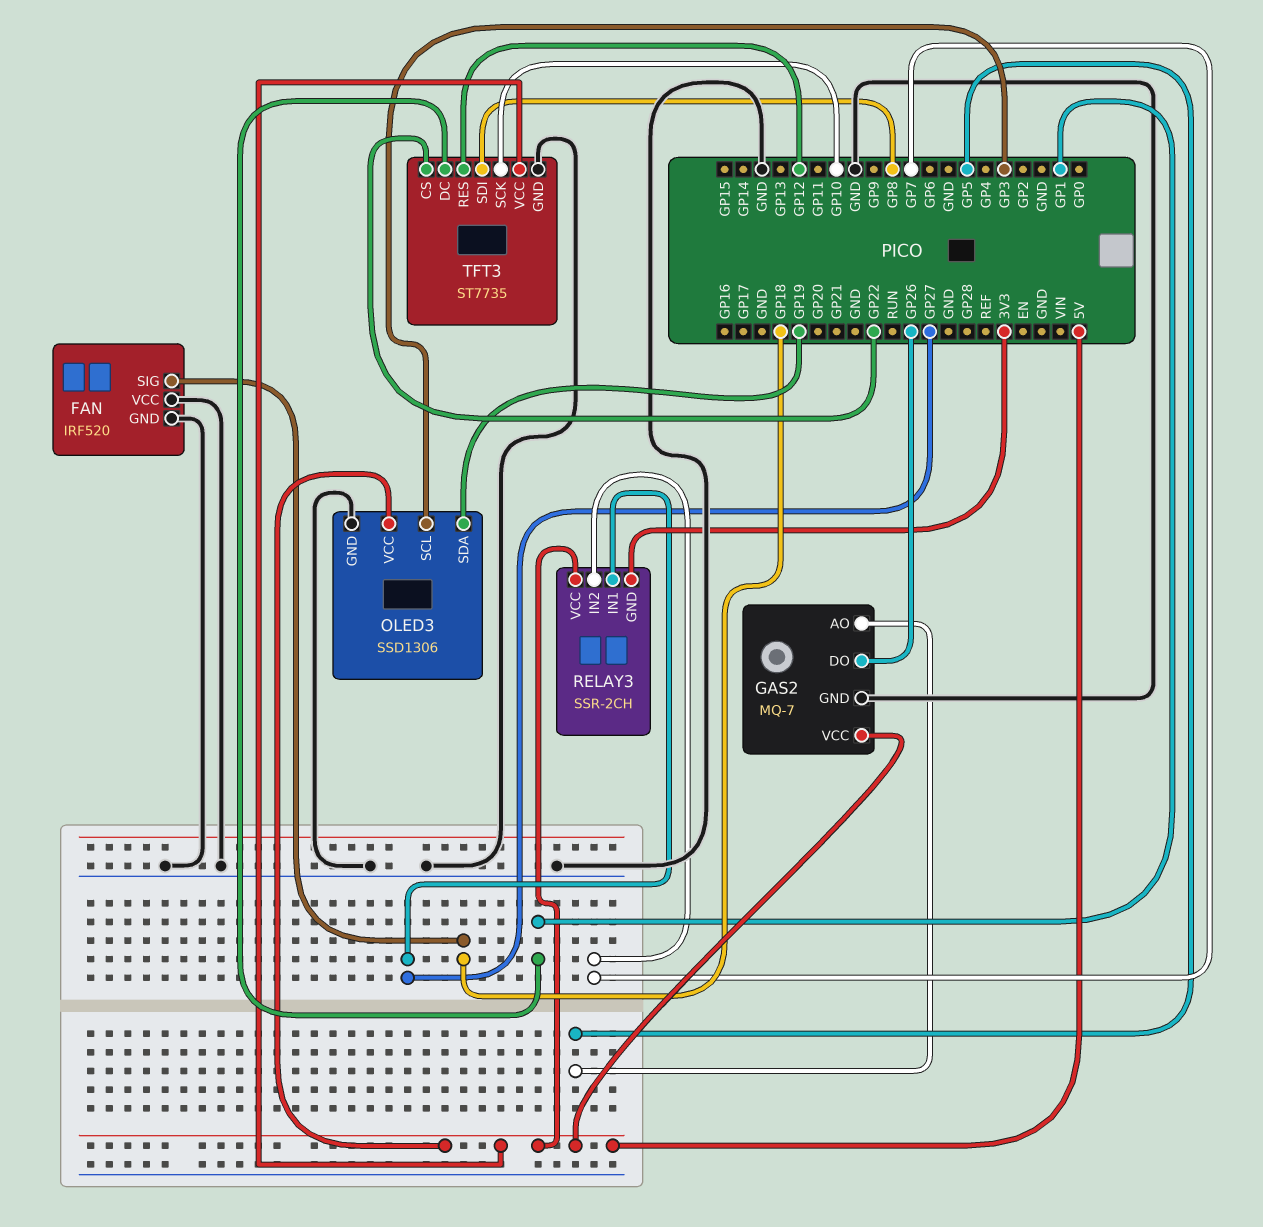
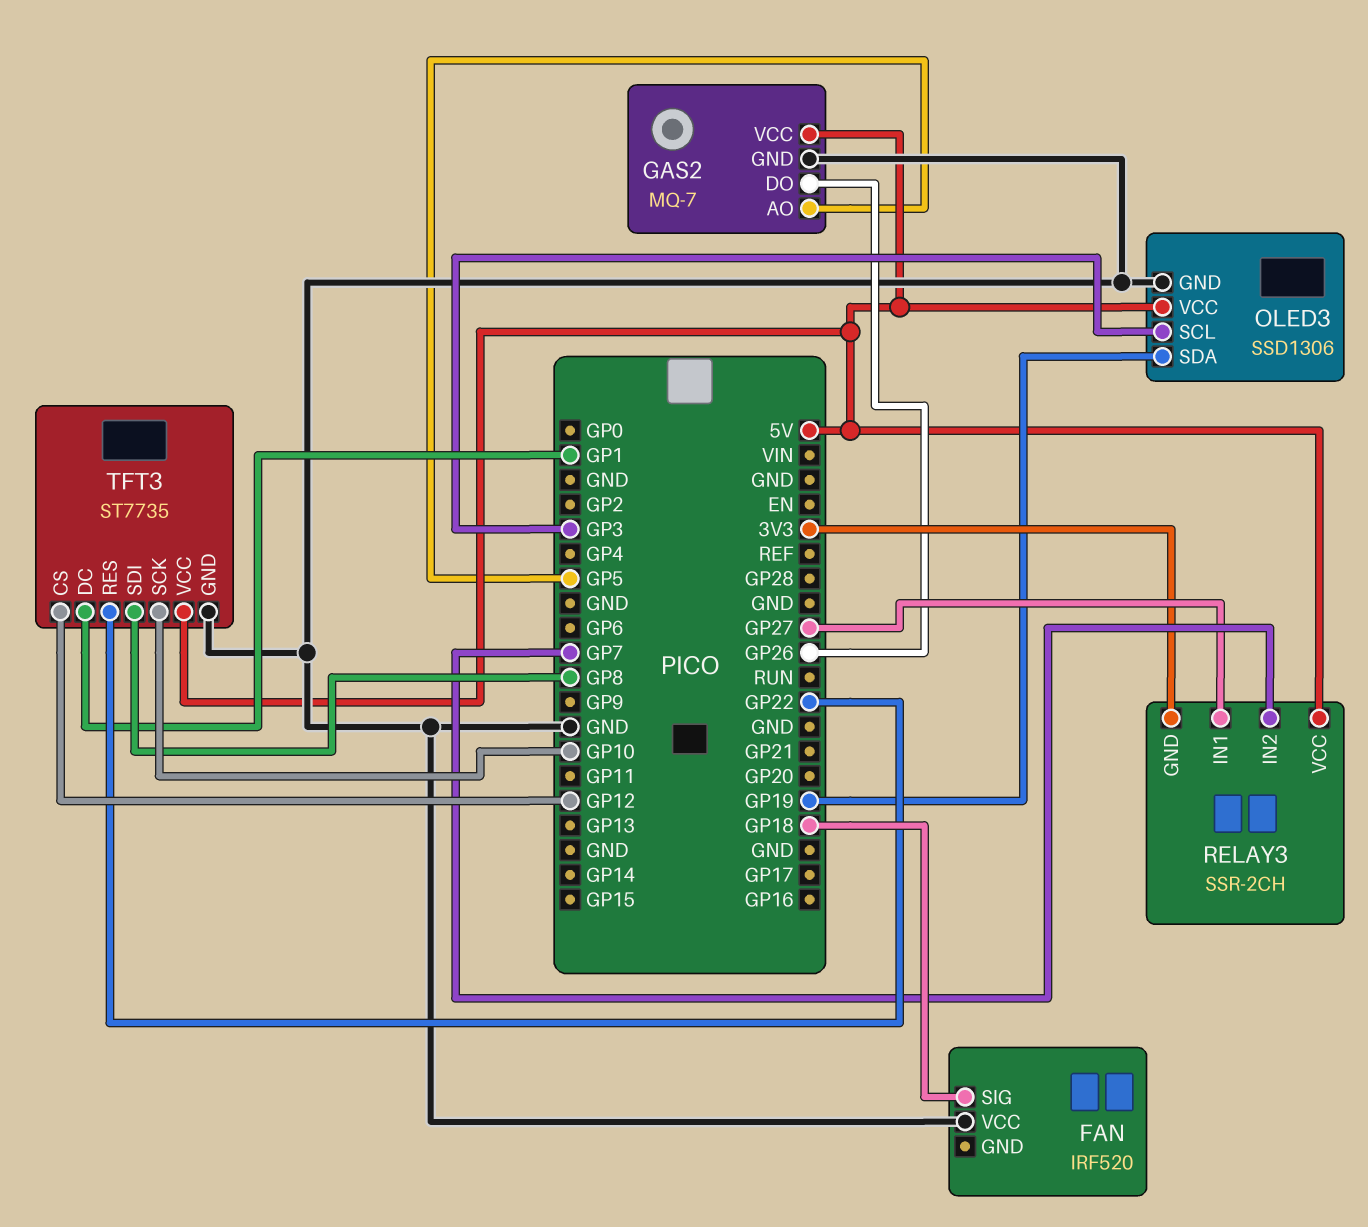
FAN pin GND: GND -> none
TFT3 pin CS: GP22 -> GP12
TFT3 pin RES: GP12 -> GP22

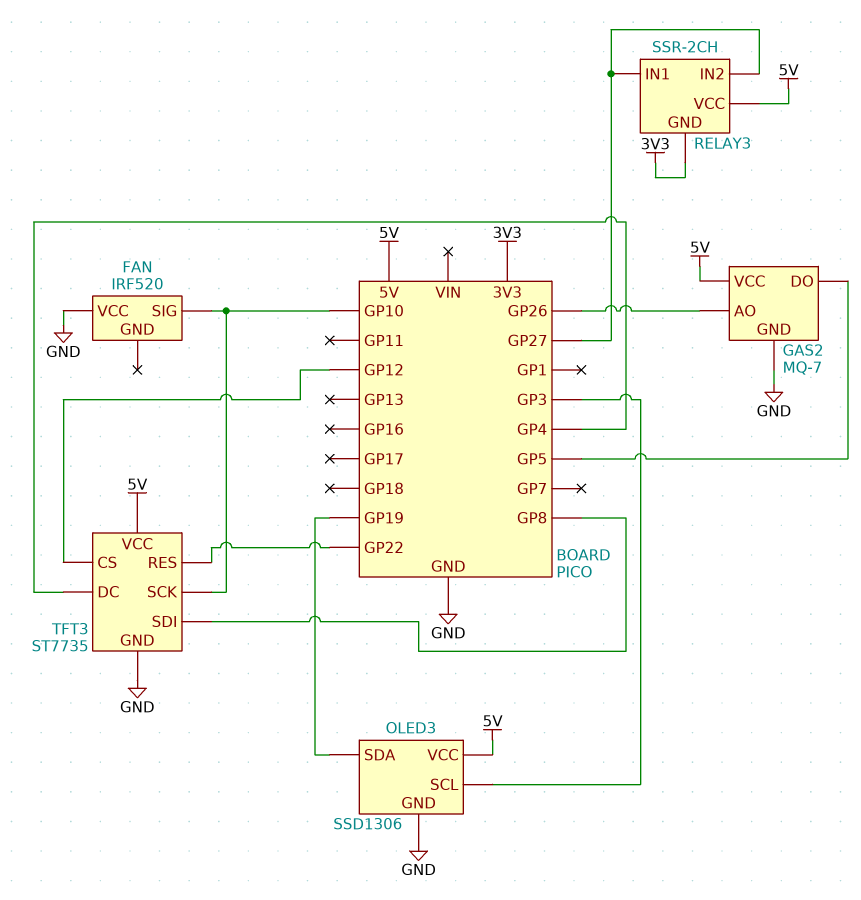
FAN pin SIG: GP18 -> GP10
GAS2 pin AO: GP5 -> GP26
GAS2 pin DO: GP26 -> GP5
RELAY3 pin IN2: GP7 -> GP27
TFT3 pin DC: GP1 -> GP4

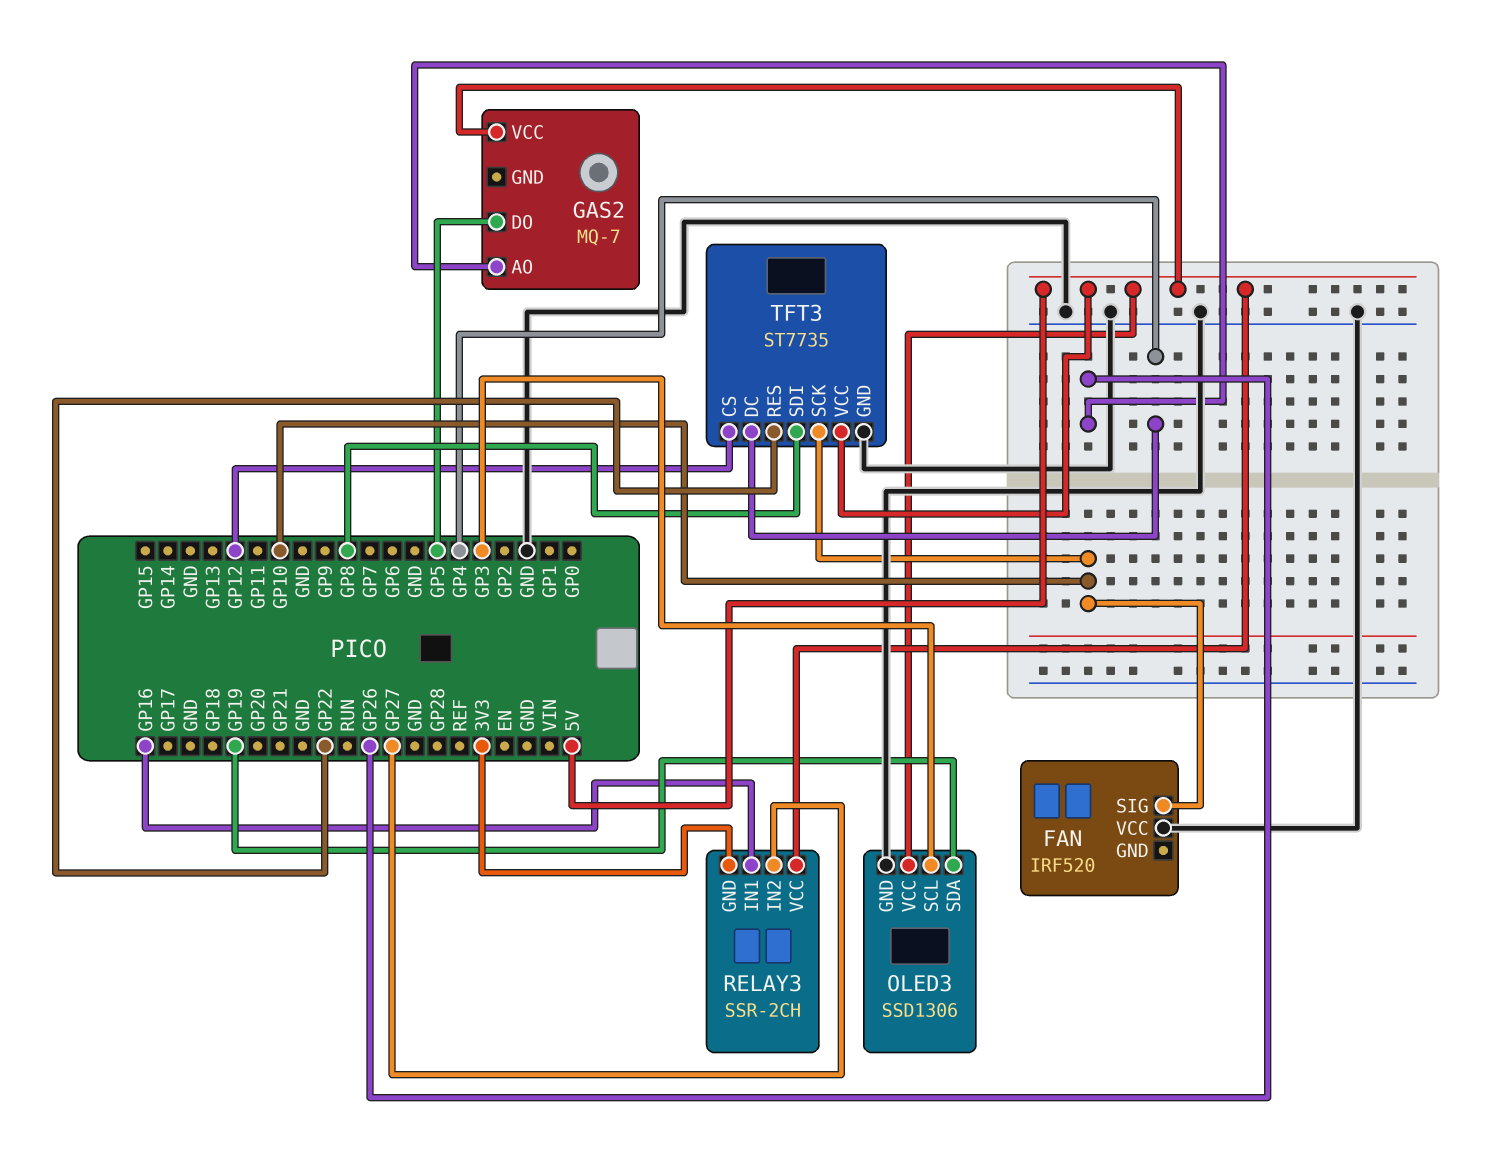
GAS2 pin GND: GND -> none
RELAY3 pin IN1: GP27 -> GP16

